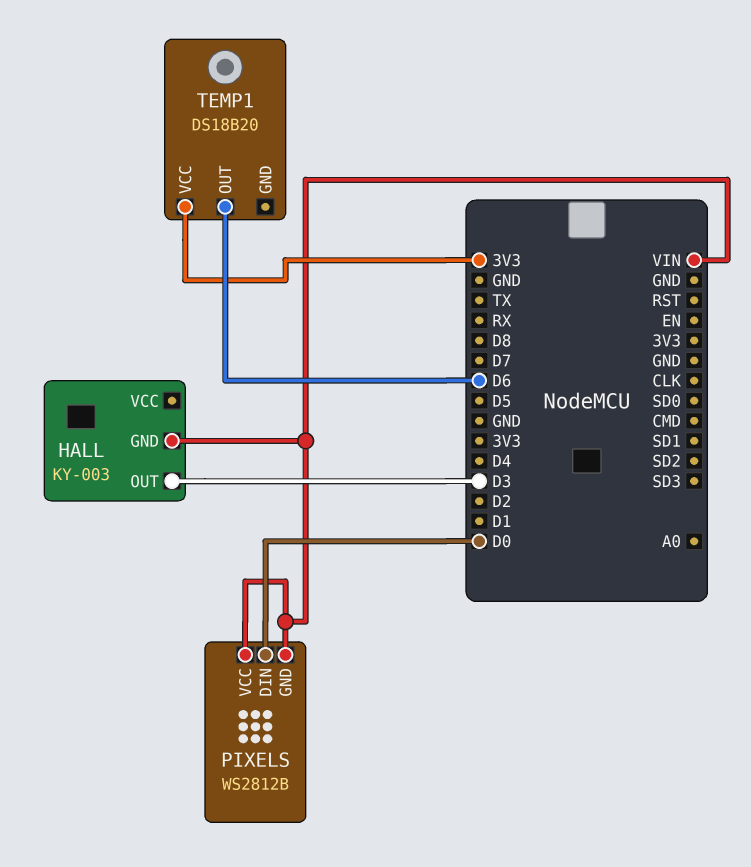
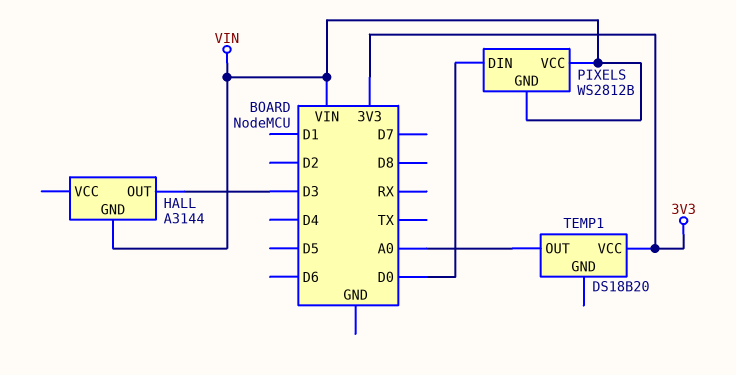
HALL: KY-003 -> A3144
TEMP1 pin OUT: D6 -> A0

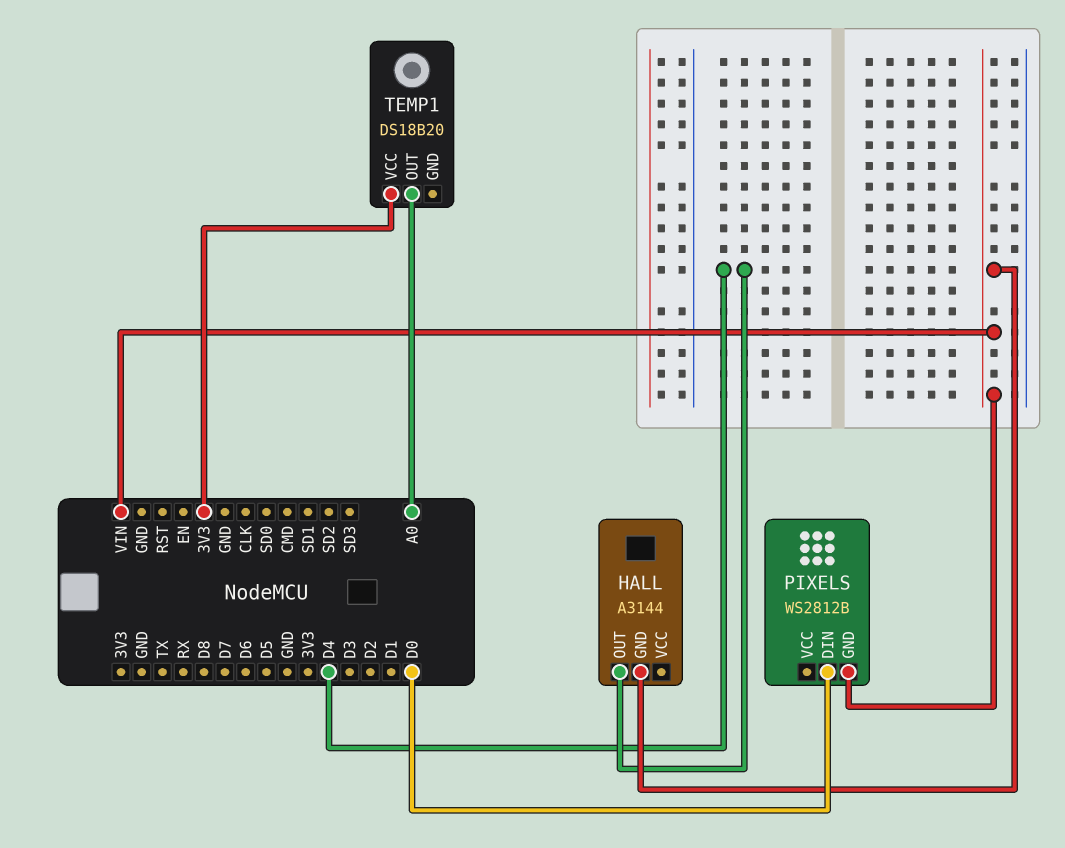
HALL pin OUT: D3 -> D4
PIXELS pin VCC: VIN -> none

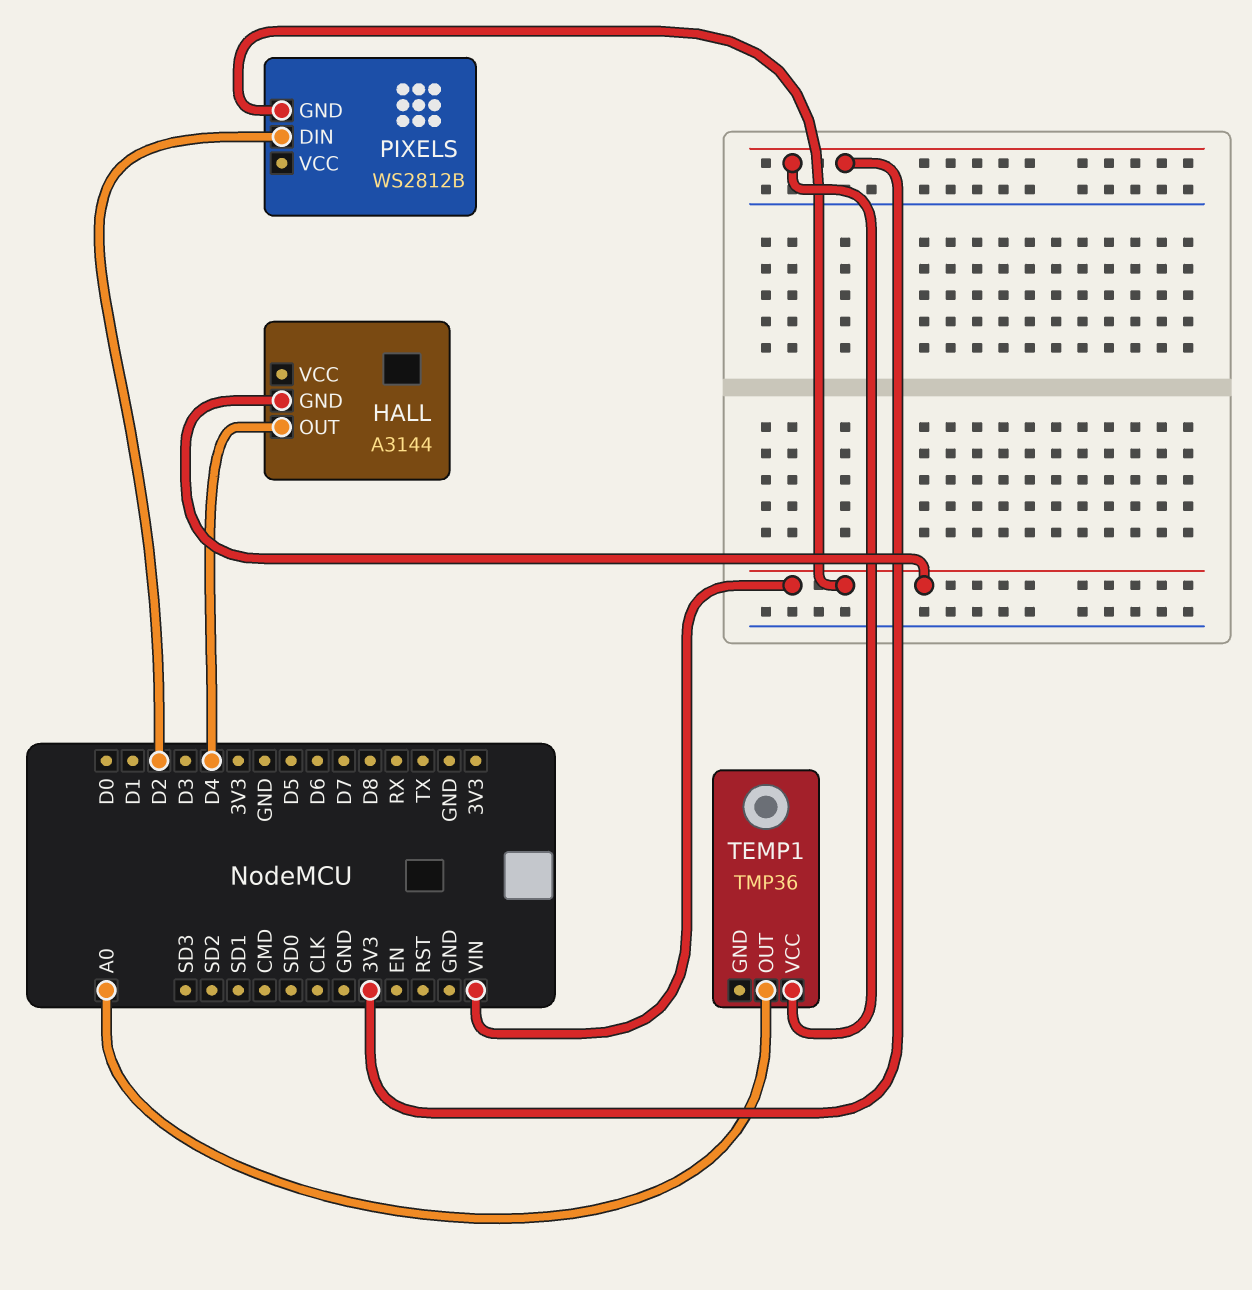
PIXELS pin DIN: D0 -> D2
TEMP1: DS18B20 -> TMP36

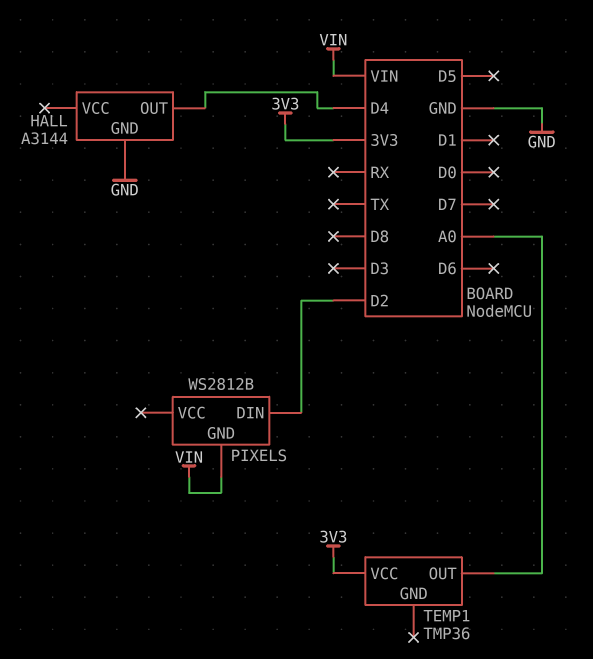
HALL pin GND: VIN -> GND

